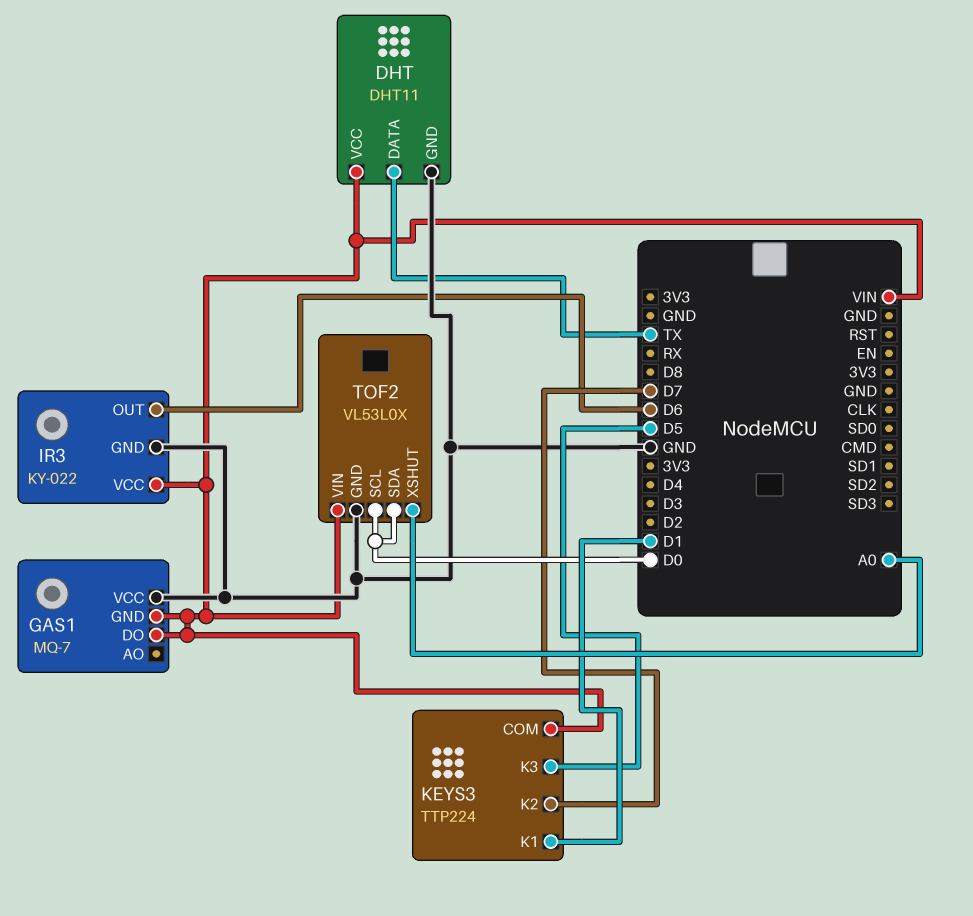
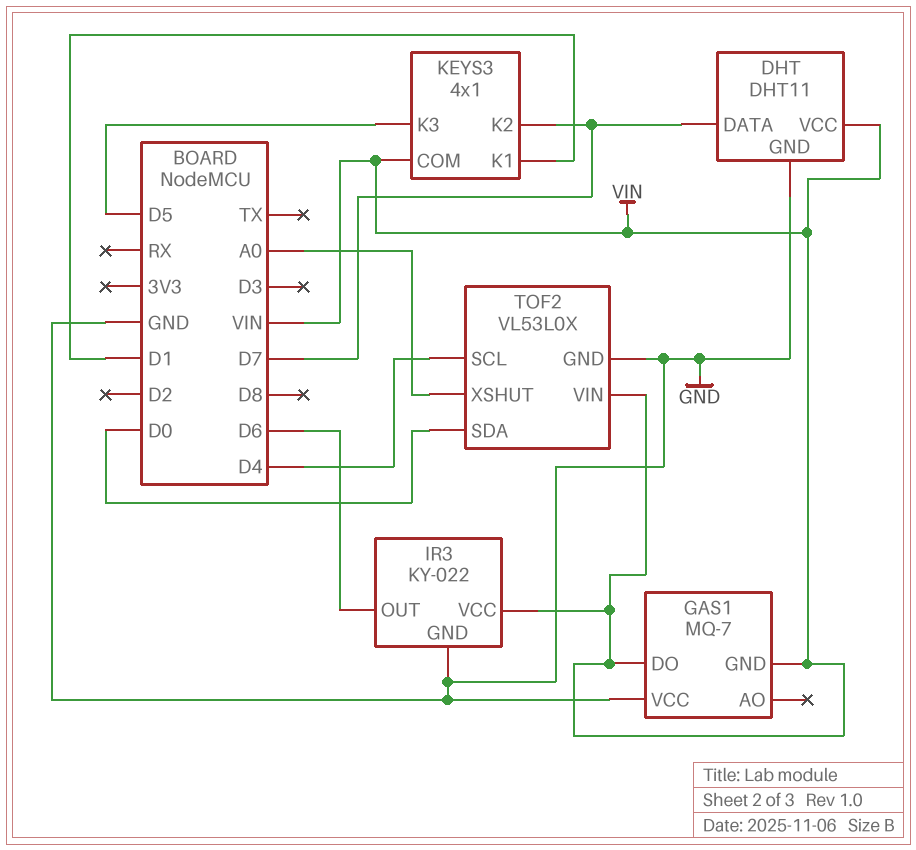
DHT pin DATA: TX -> D7
KEYS3: TTP224 -> 4x1
TOF2 pin SCL: D0 -> D4

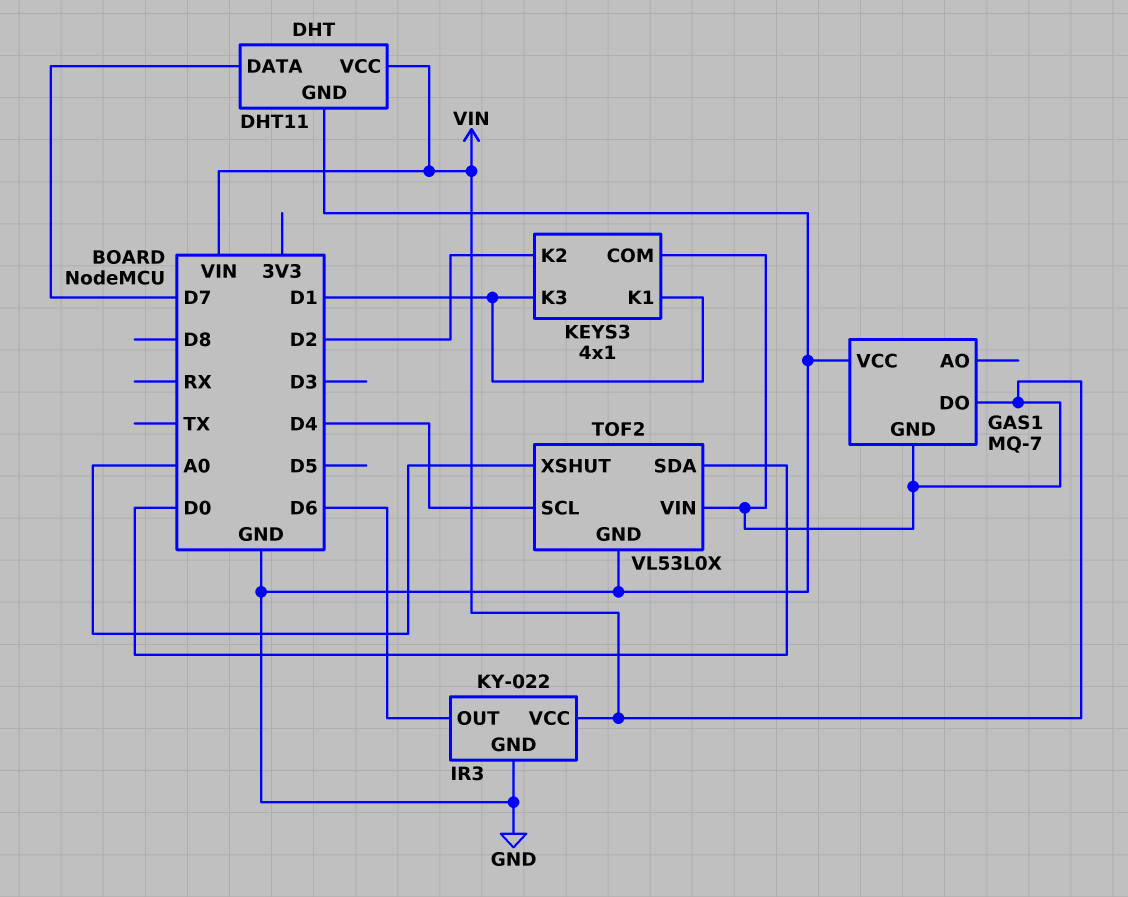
KEYS3 pin K2: D7 -> D2
KEYS3 pin K3: D5 -> D1

